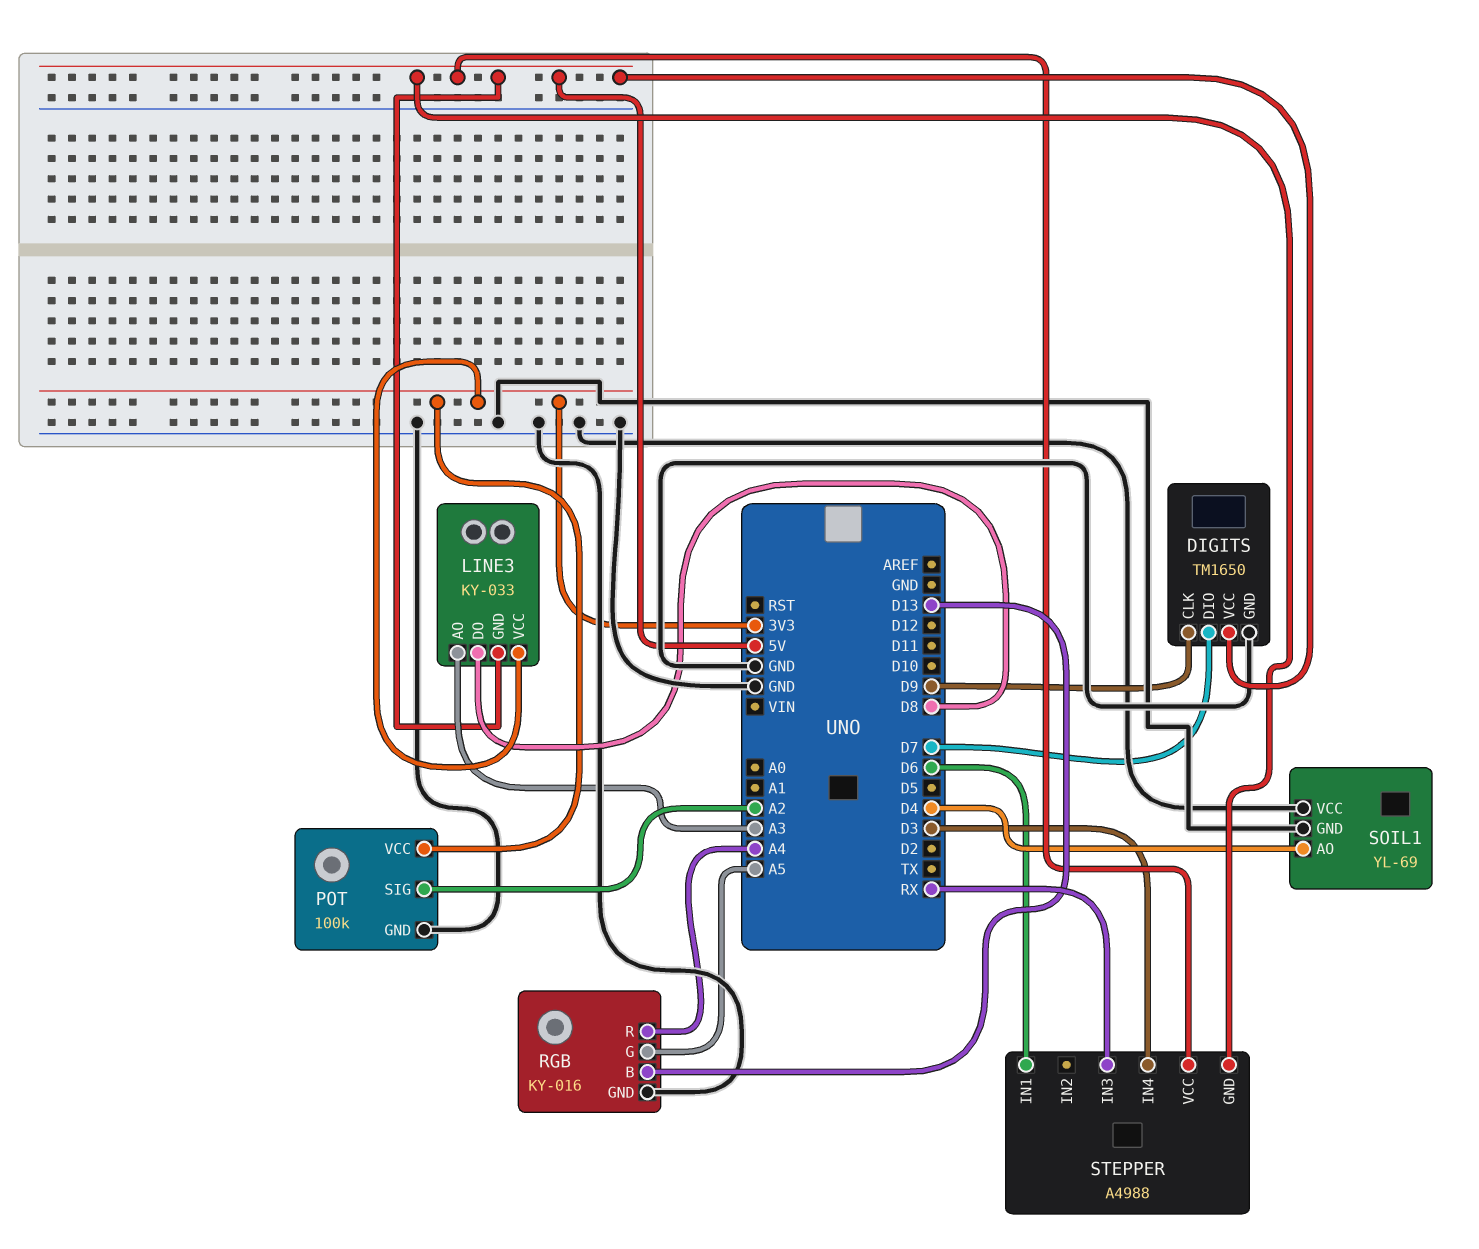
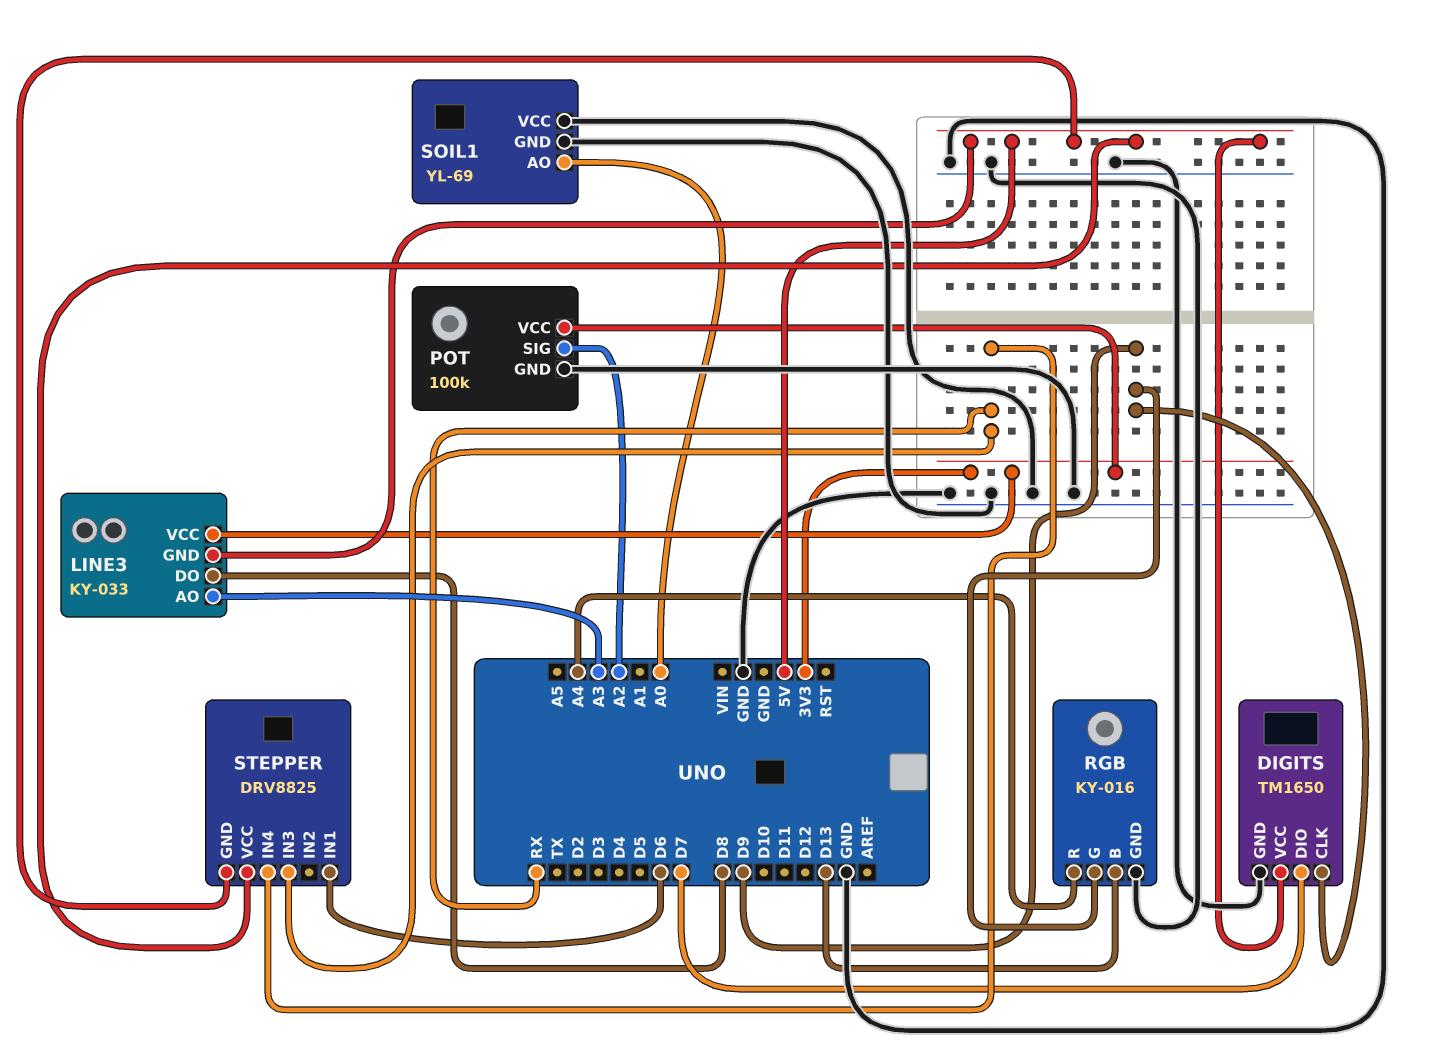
RGB pin G: A5 -> D9
SOIL1 pin AO: D4 -> A0
STEPPER: A4988 -> DRV8825
STEPPER pin IN4: D3 -> RX

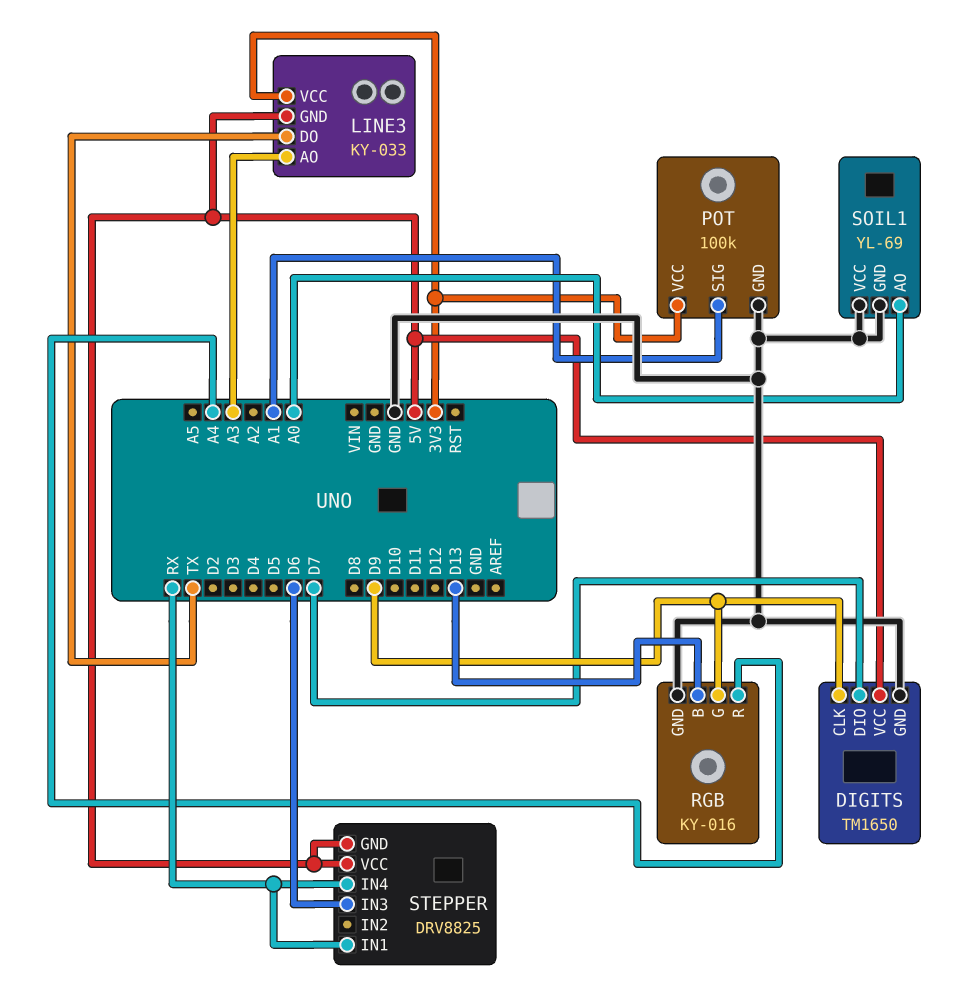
LINE3 pin DO: D8 -> TX
POT pin SIG: A2 -> A1
STEPPER pin IN1: D6 -> RX
STEPPER pin IN3: RX -> D6

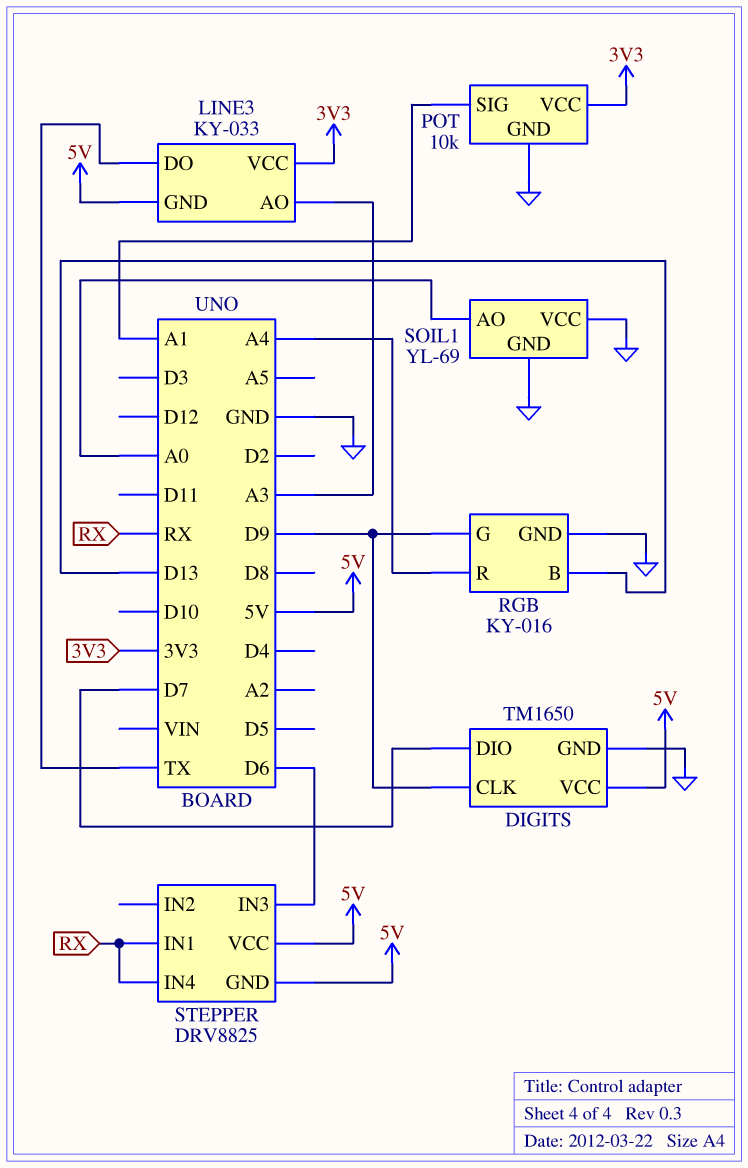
POT: 100k -> 10k

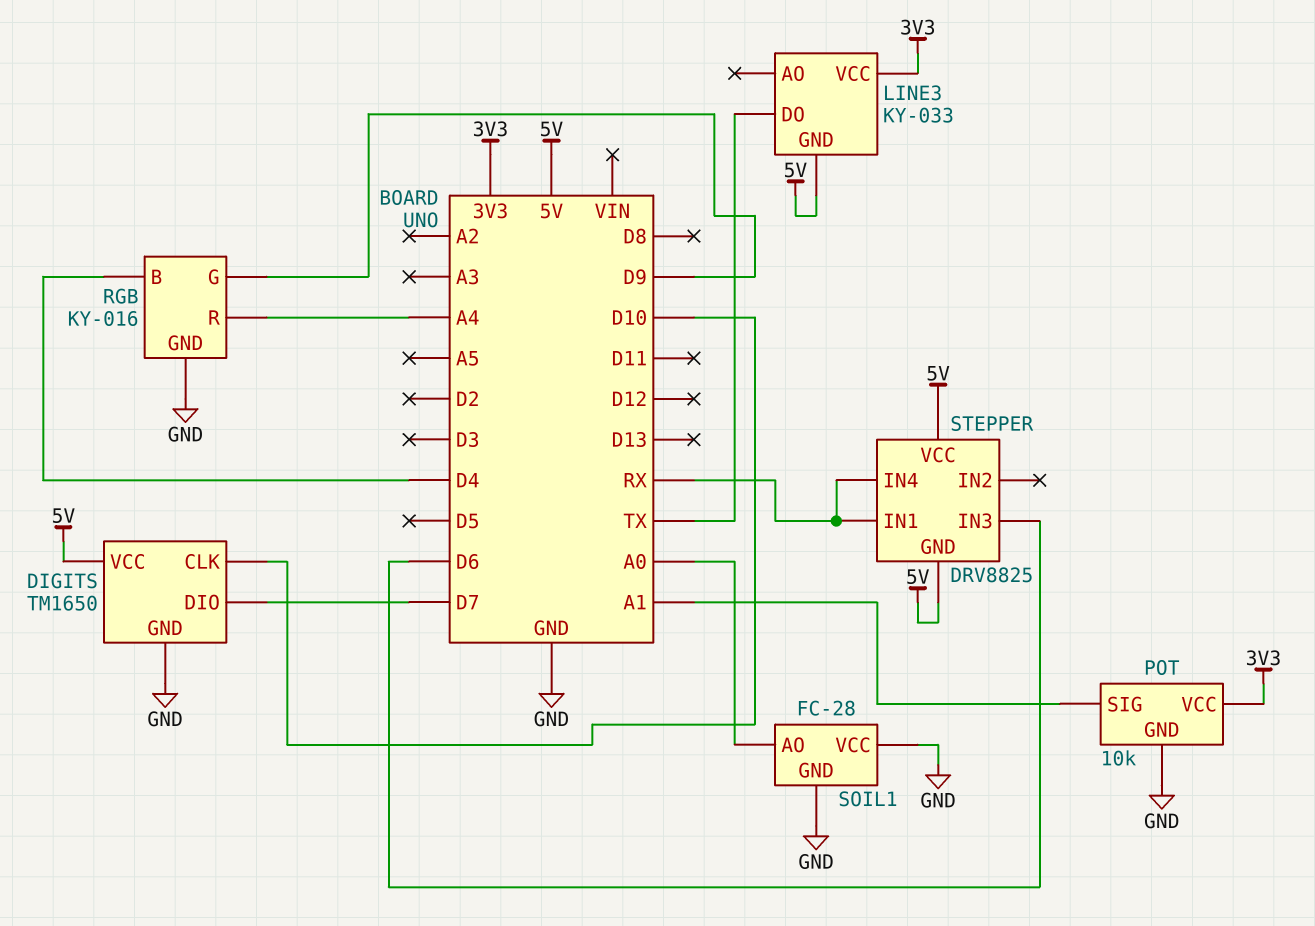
DIGITS pin CLK: D9 -> D10
LINE3 pin AO: A3 -> none
RGB pin B: D13 -> D4
SOIL1: YL-69 -> FC-28

